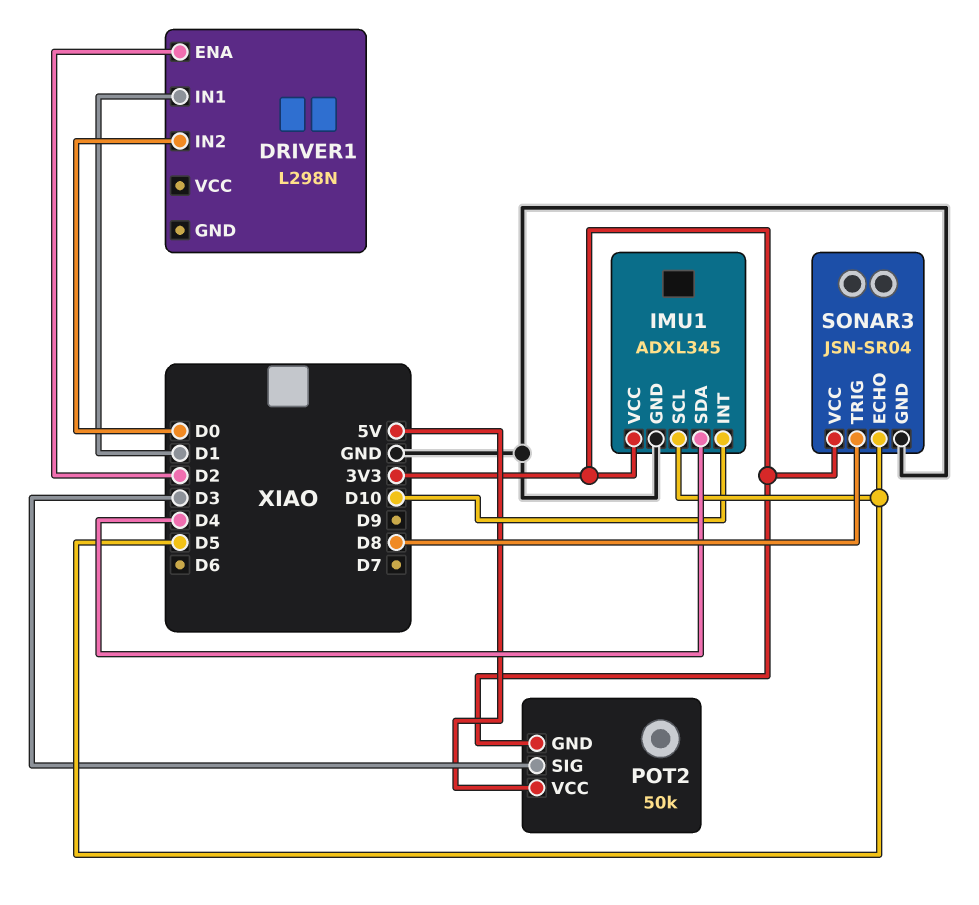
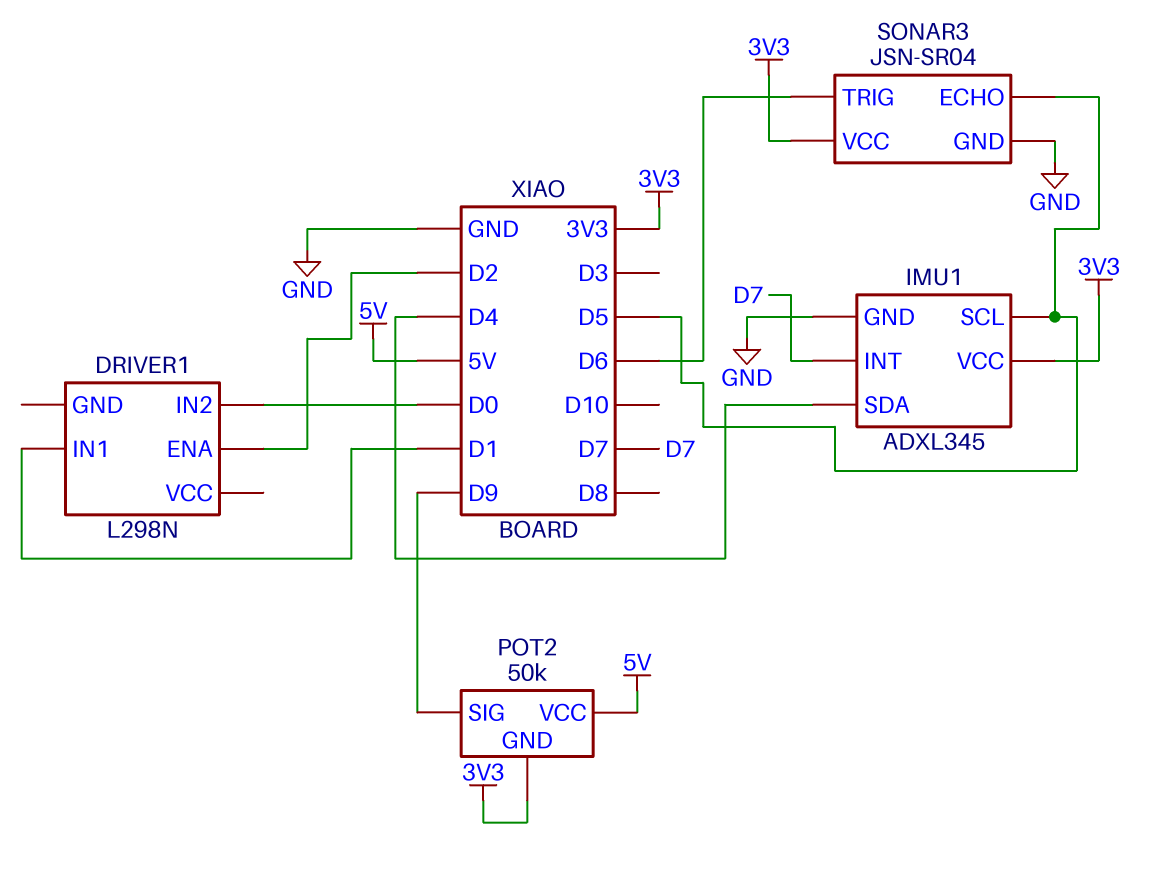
IMU1 pin INT: D10 -> D7
POT2 pin SIG: D3 -> D9
SONAR3 pin TRIG: D8 -> D6

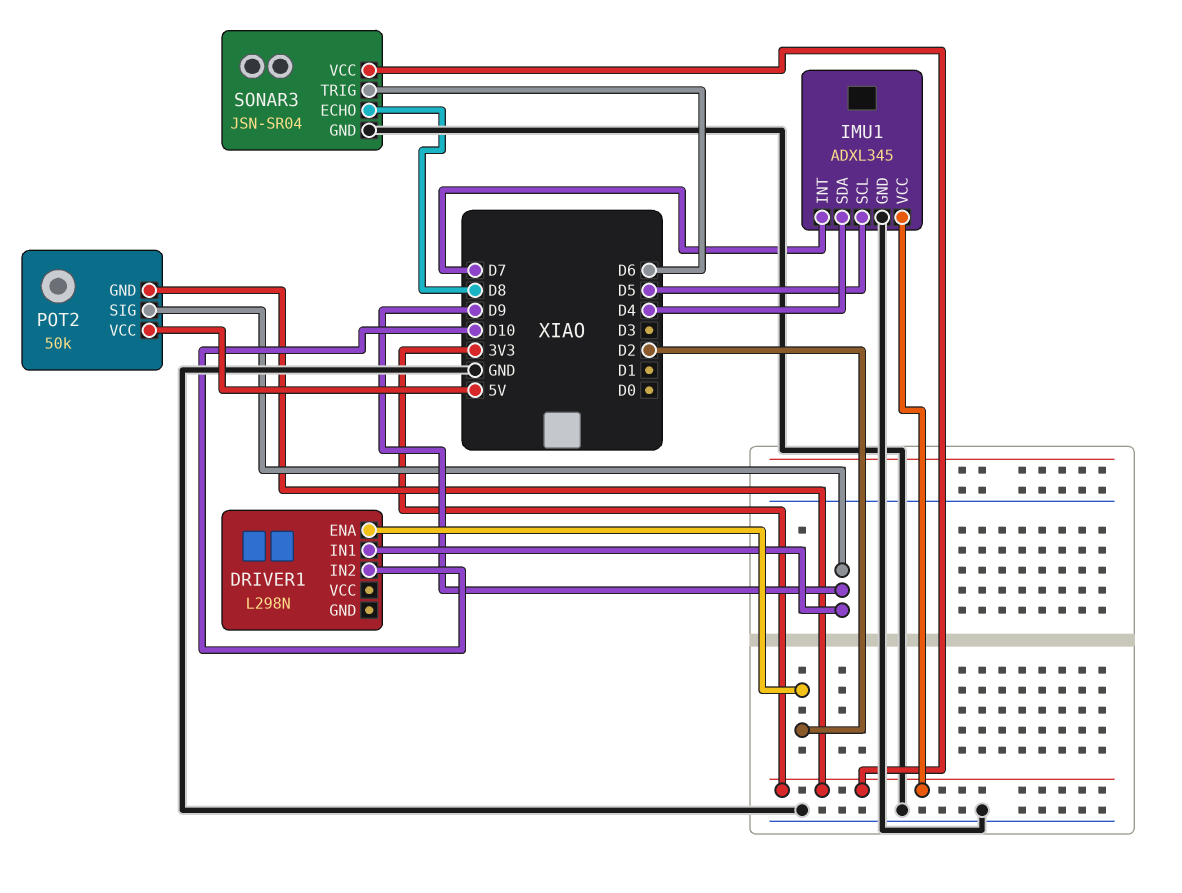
DRIVER1 pin IN1: D1 -> D9
DRIVER1 pin IN2: D0 -> D10
SONAR3 pin ECHO: D5 -> D8

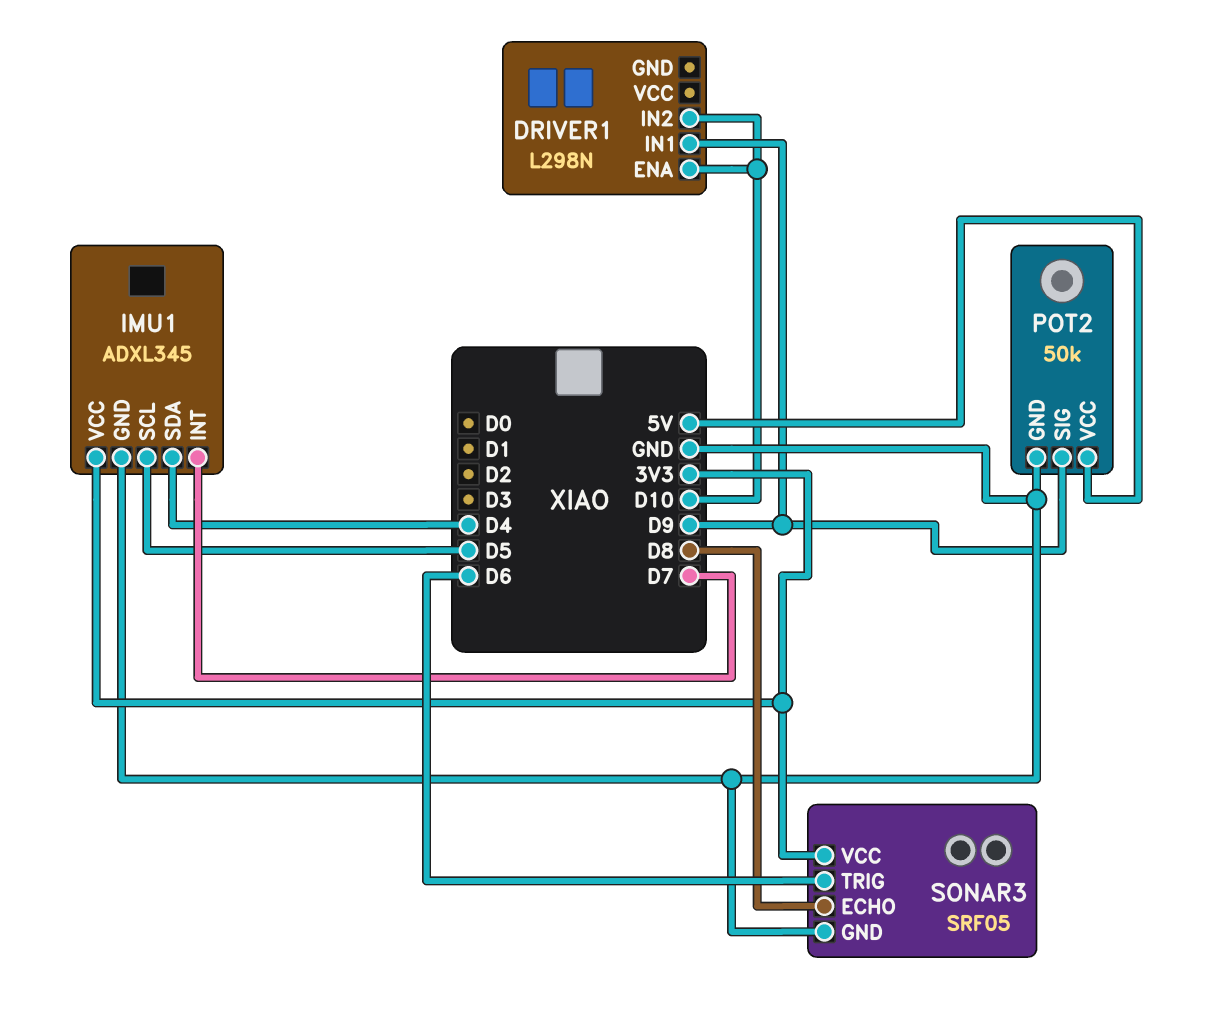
DRIVER1 pin ENA: D2 -> D10
POT2 pin GND: 3V3 -> GND
SONAR3: JSN-SR04 -> SRF05

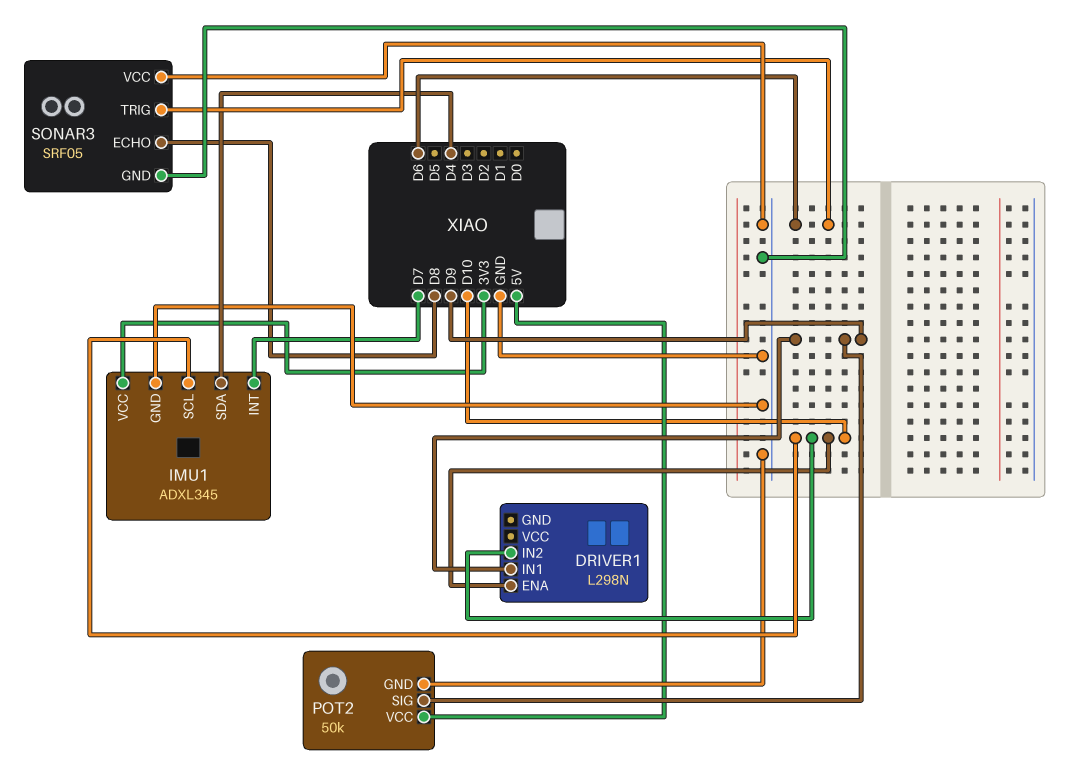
IMU1 pin SCL: D5 -> D10
SONAR3 pin VCC: 3V3 -> GND

